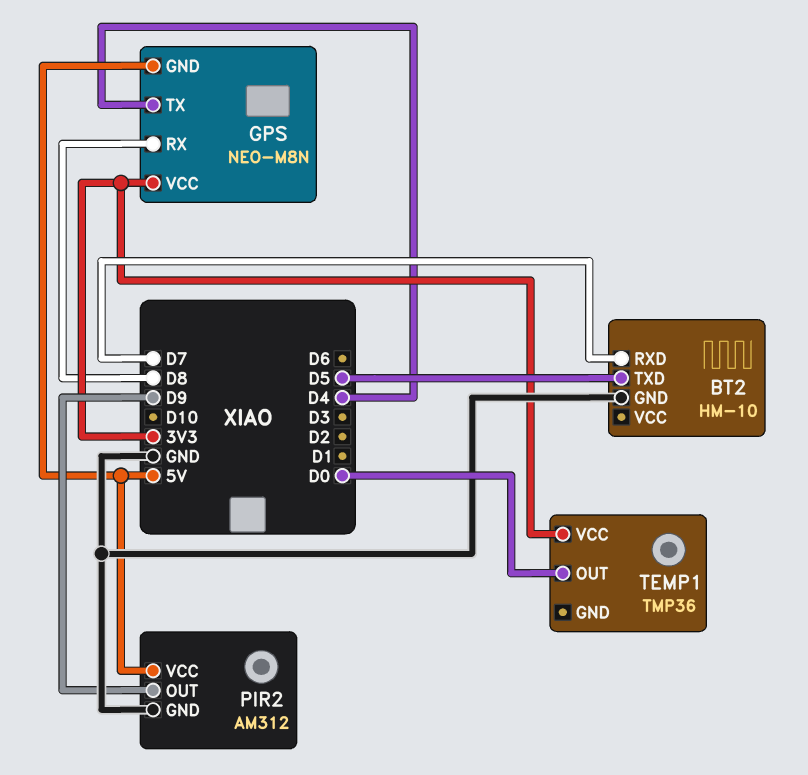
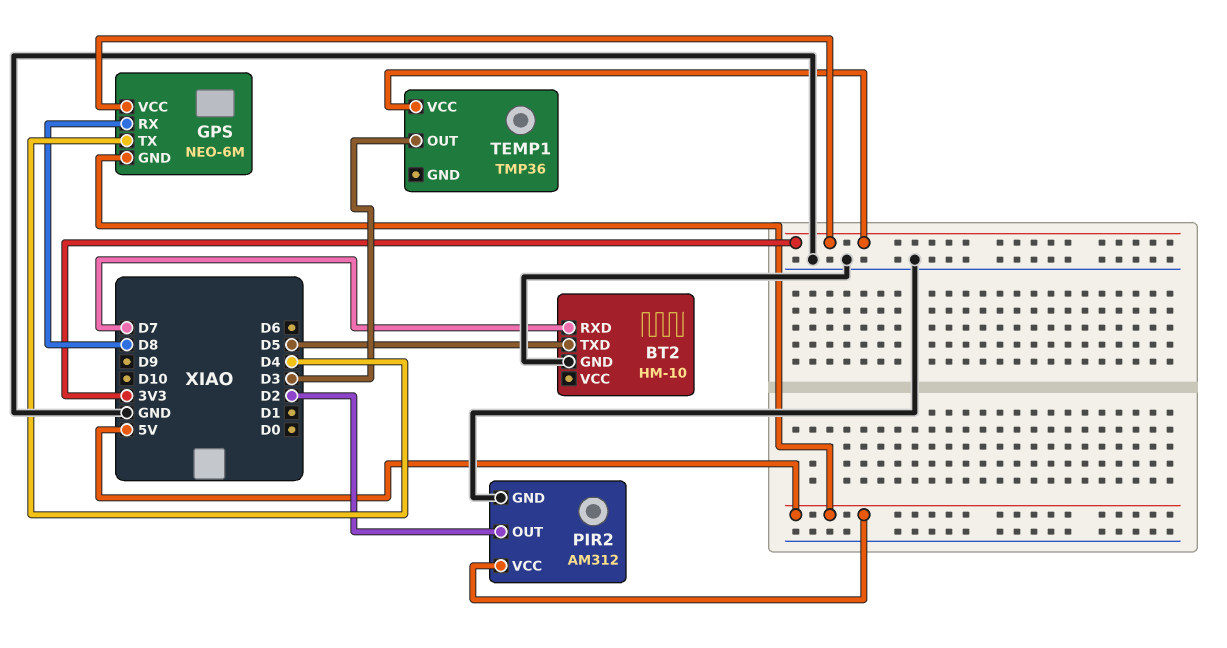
GPS: NEO-M8N -> NEO-6M
PIR2 pin OUT: D9 -> D2
TEMP1 pin OUT: D0 -> D3

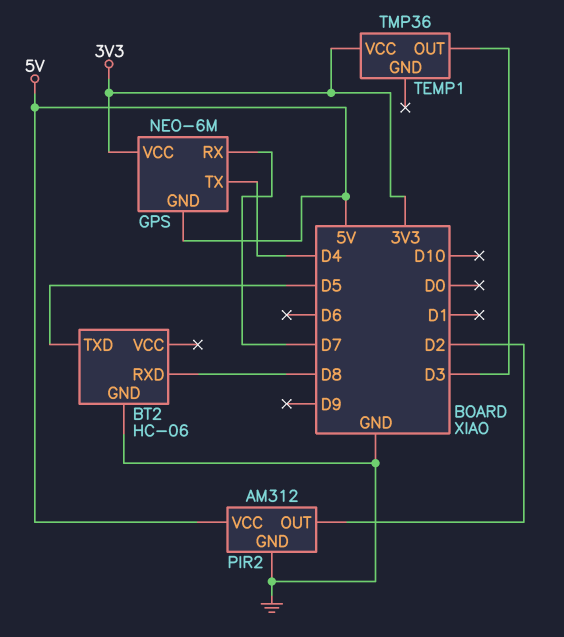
BT2: HM-10 -> HC-06
BT2 pin RXD: D7 -> D8
GPS pin RX: D8 -> D7

